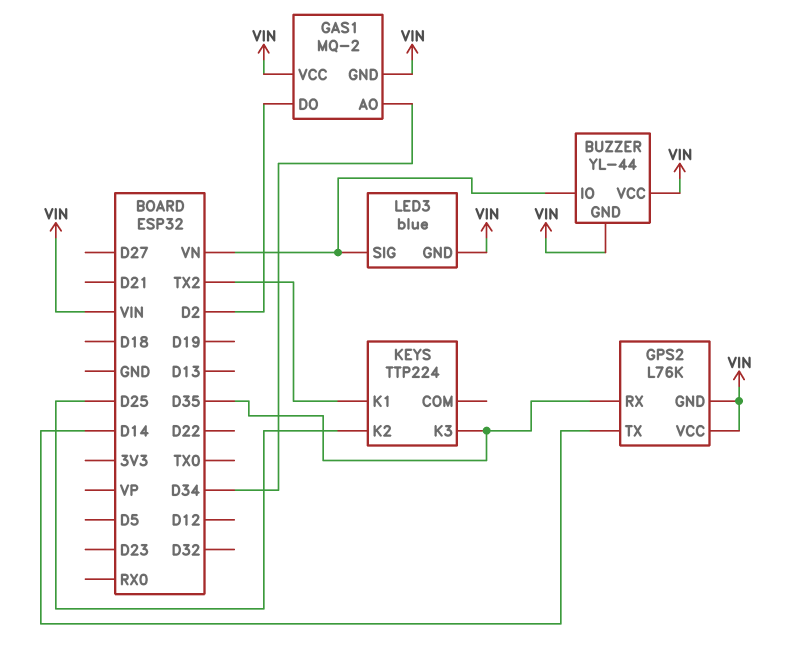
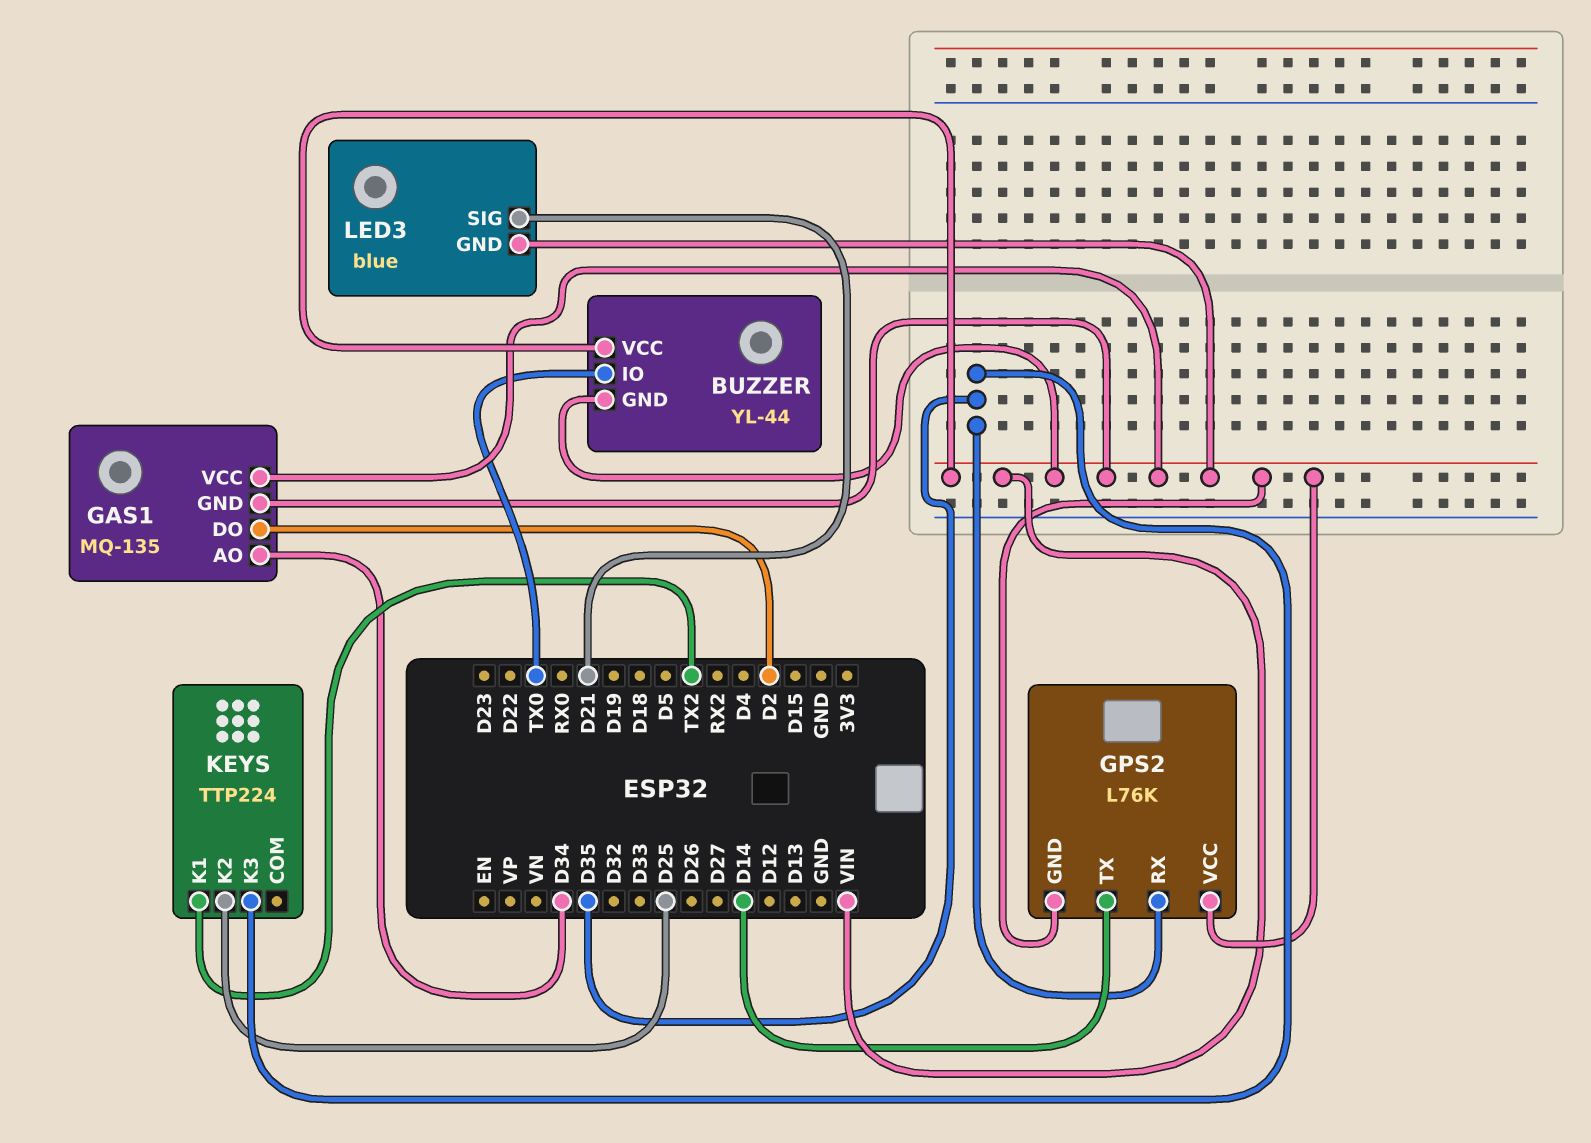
BUZZER pin IO: VN -> TX0
GAS1: MQ-2 -> MQ-135
LED3 pin SIG: VN -> D21

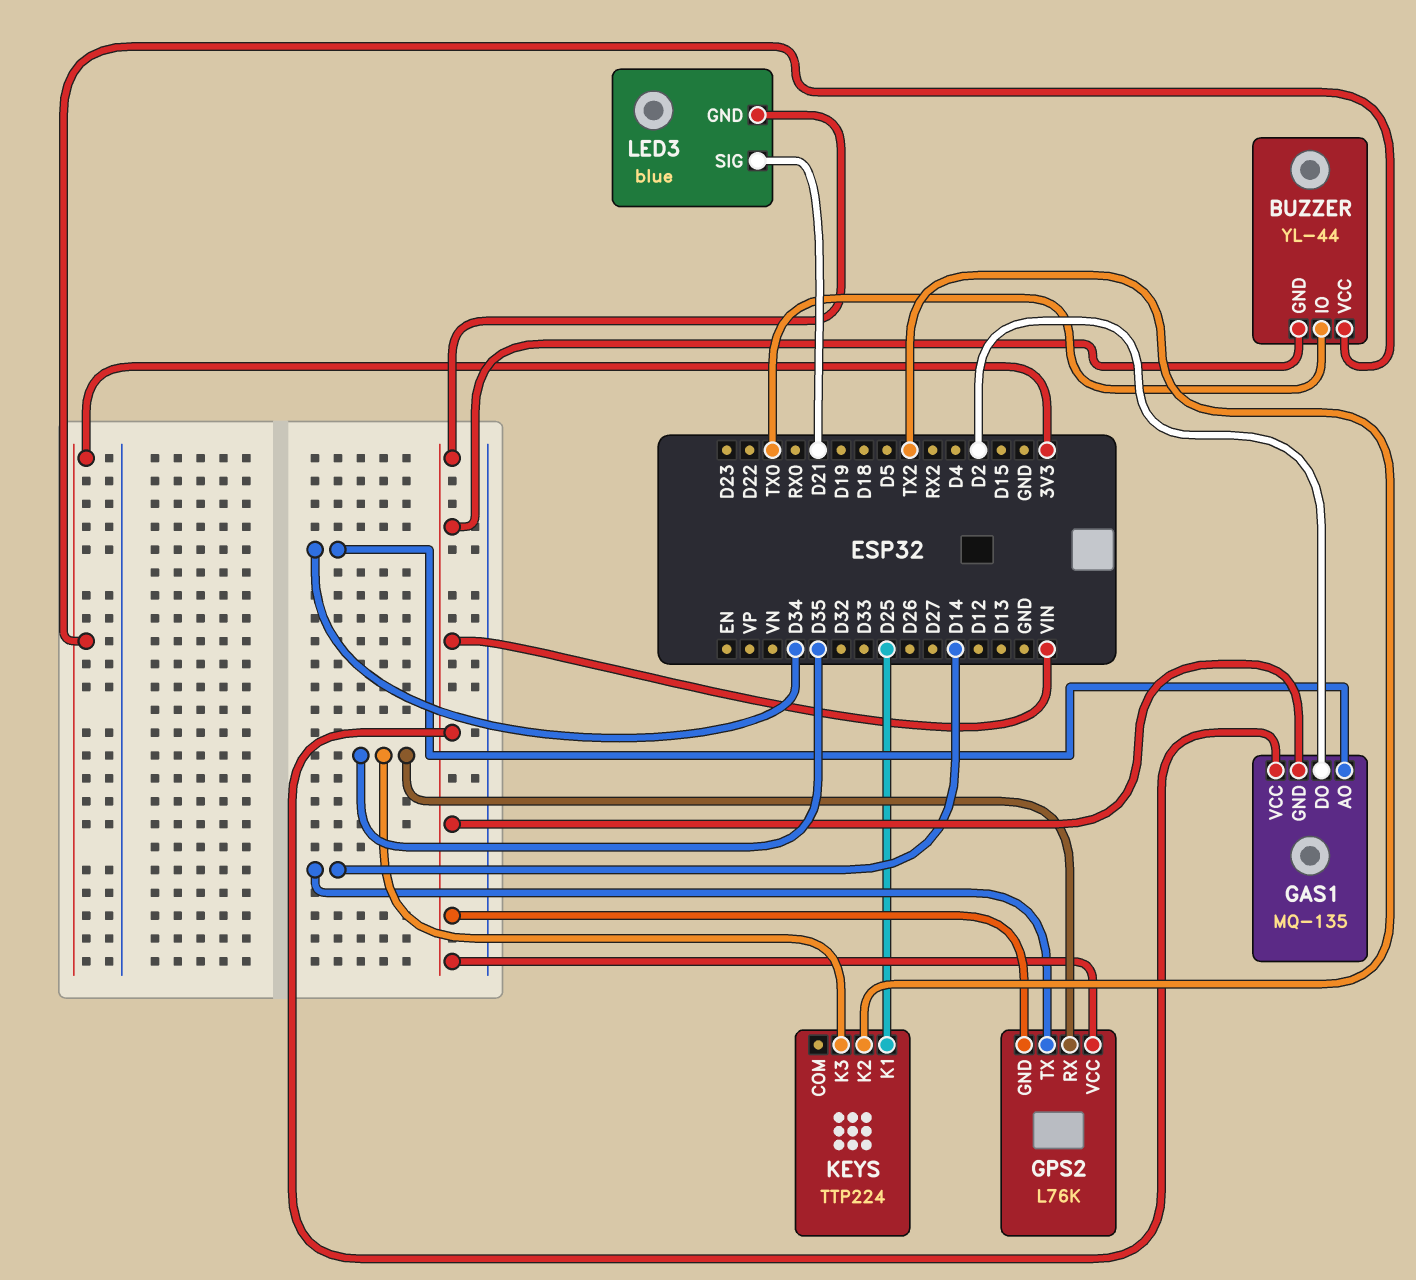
BUZZER pin VCC: VIN -> 3V3
KEYS pin K1: TX2 -> D25
KEYS pin K2: D25 -> TX2

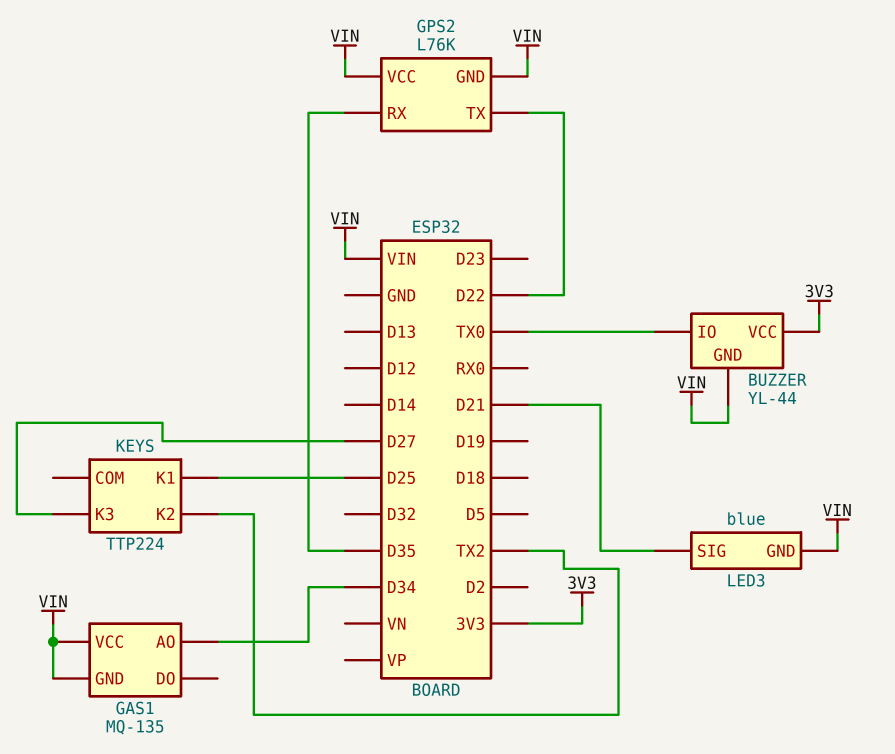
GAS1 pin DO: D2 -> none
GPS2 pin TX: D14 -> D22
KEYS pin K3: D35 -> D27

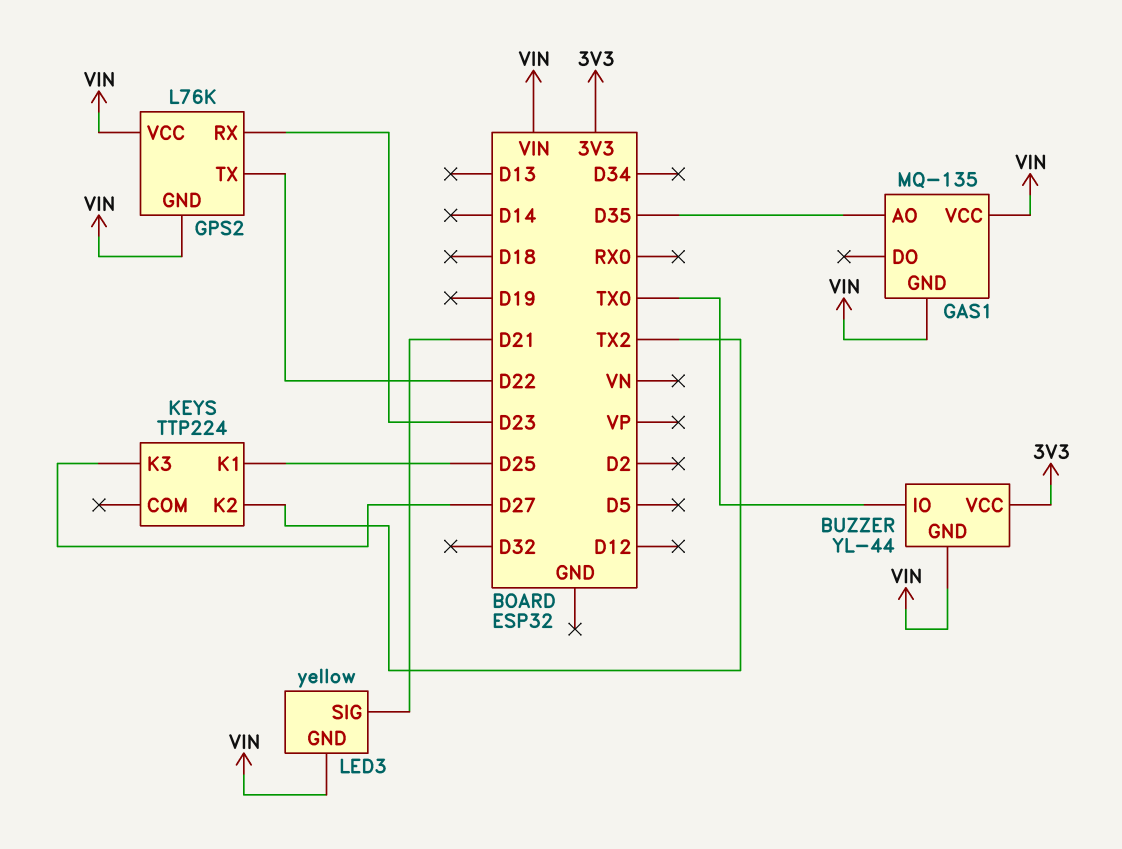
GAS1 pin AO: D34 -> D35
GPS2 pin RX: D35 -> D23
LED3: blue -> yellow

